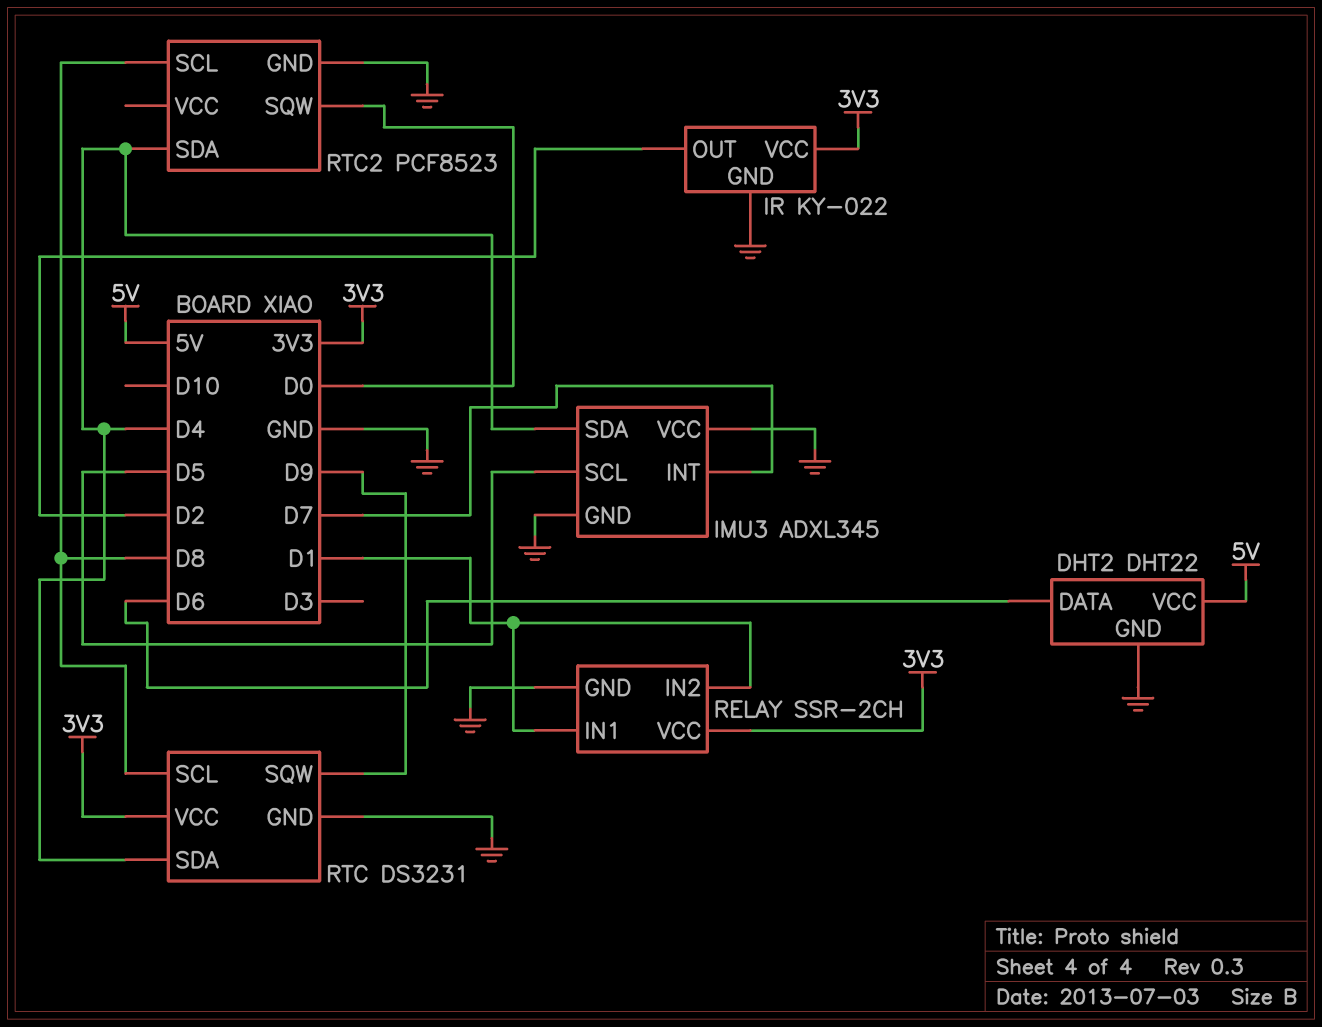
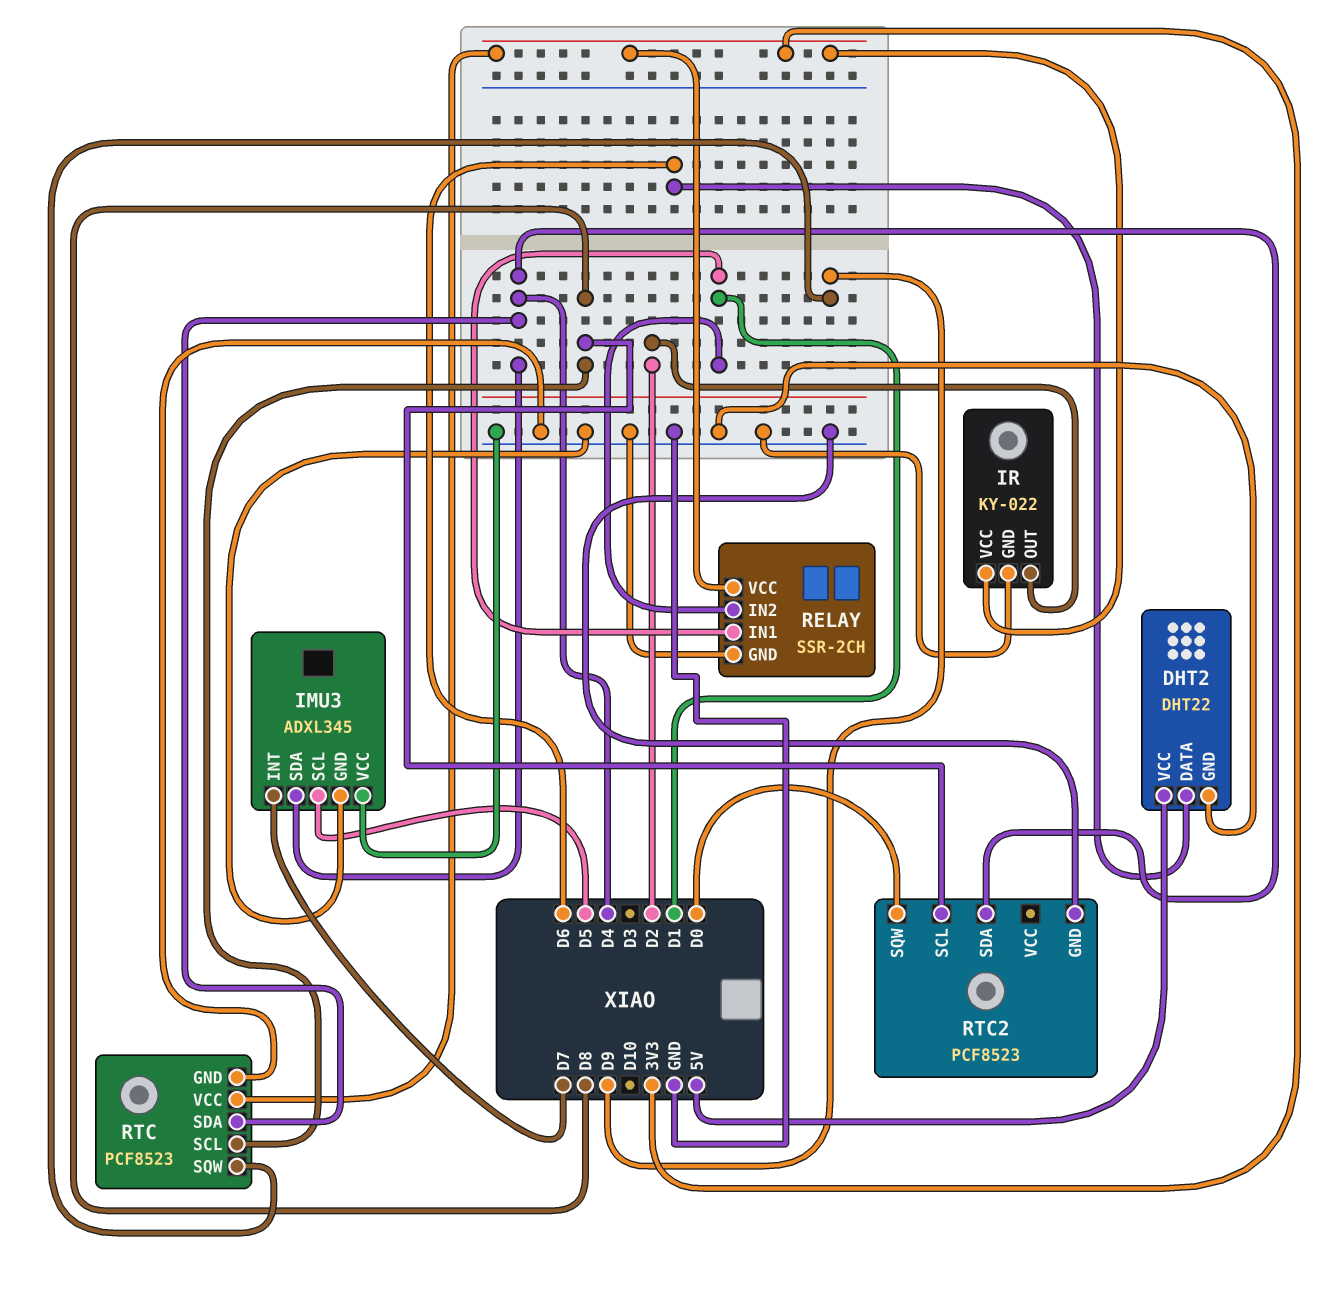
RTC: DS3231 -> PCF8523

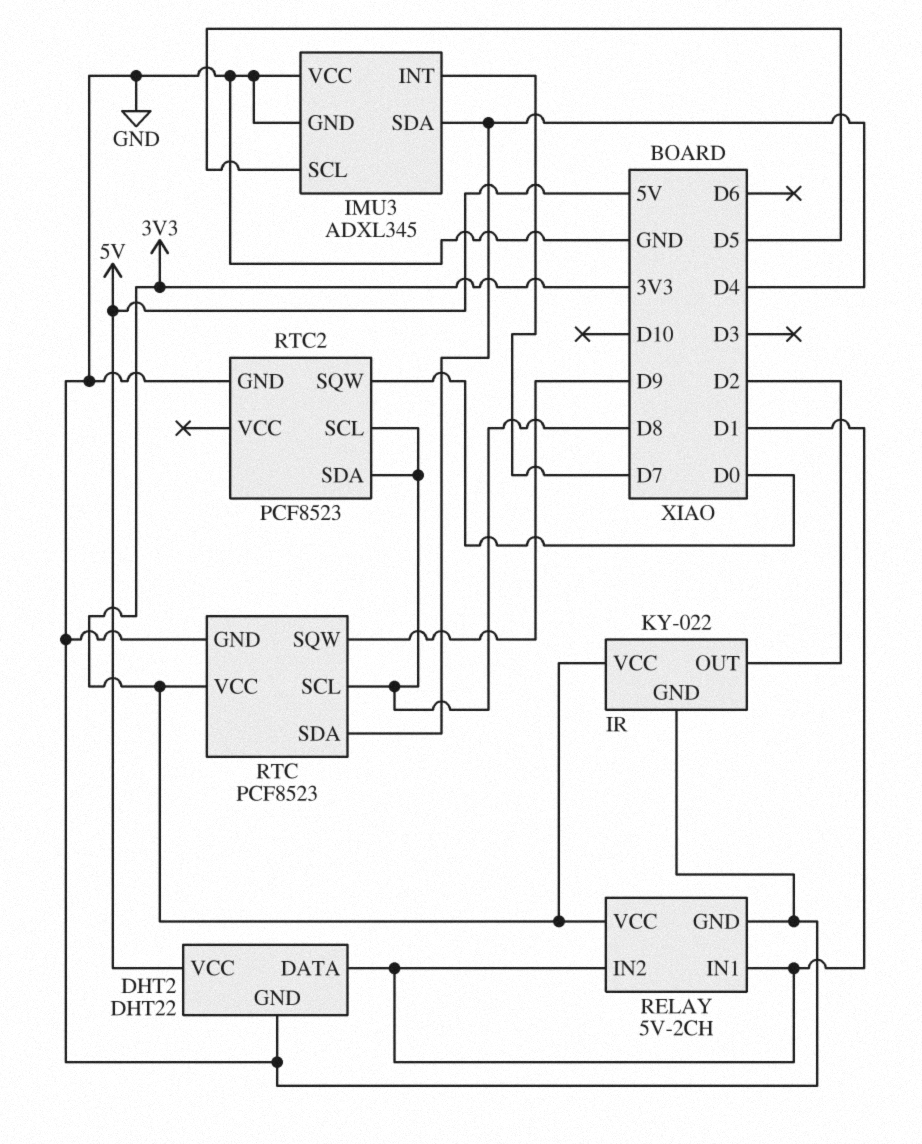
DHT2 pin DATA: D6 -> D1
RELAY: SSR-2CH -> 5V-2CH
RTC2 pin SDA: D4 -> D8

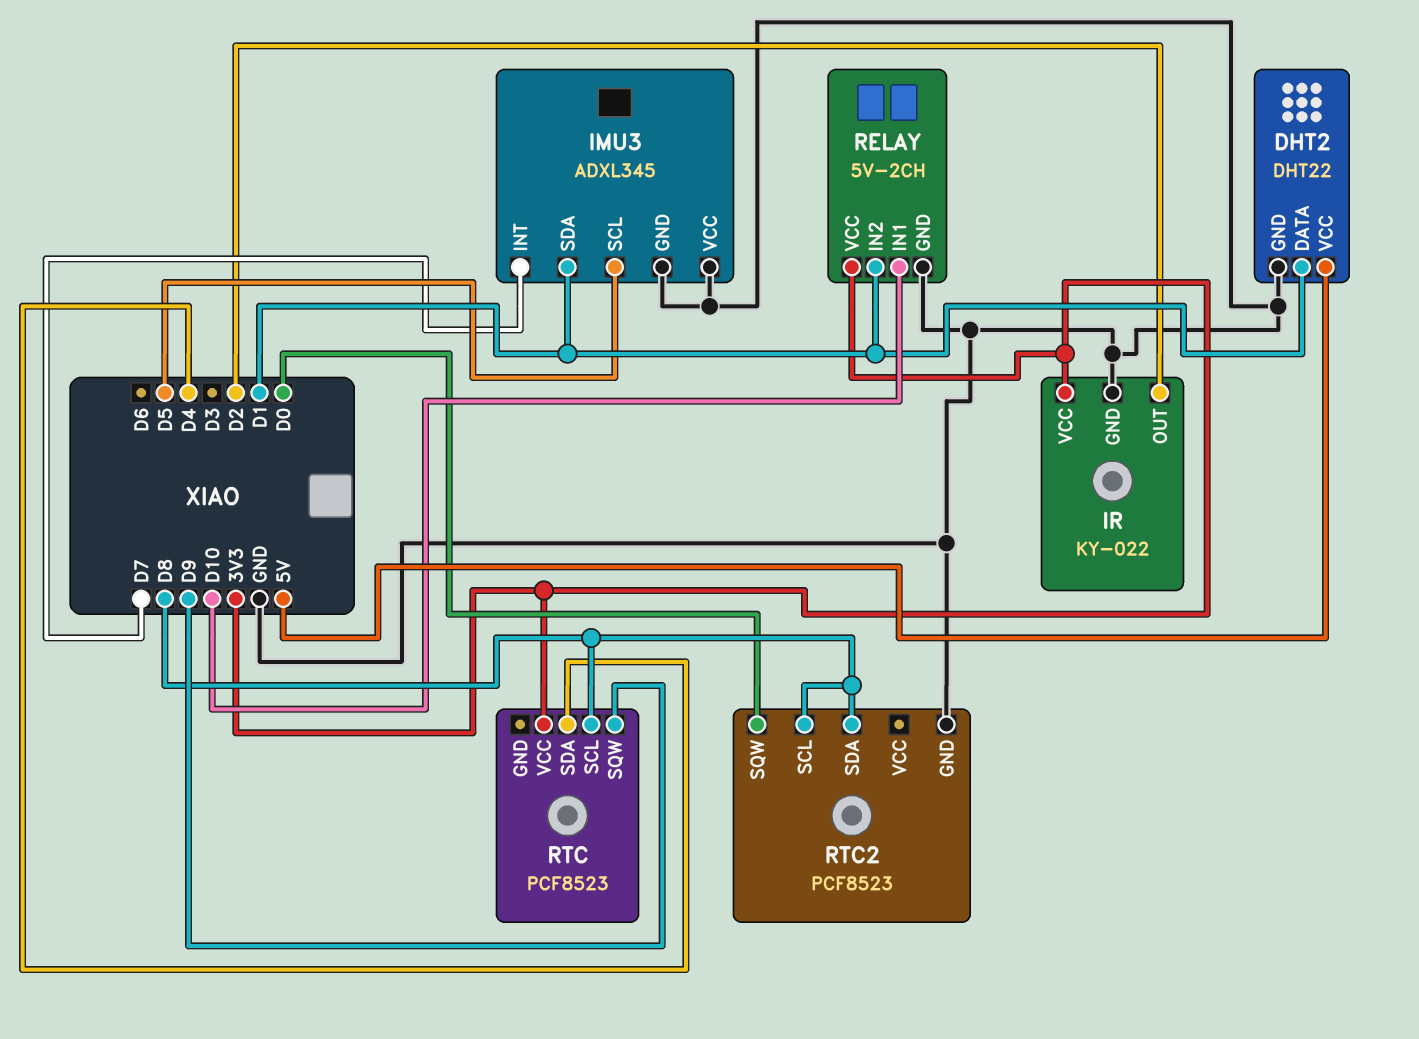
IMU3 pin SDA: D4 -> D1
RELAY pin IN1: D1 -> D10
RTC pin GND: GND -> none

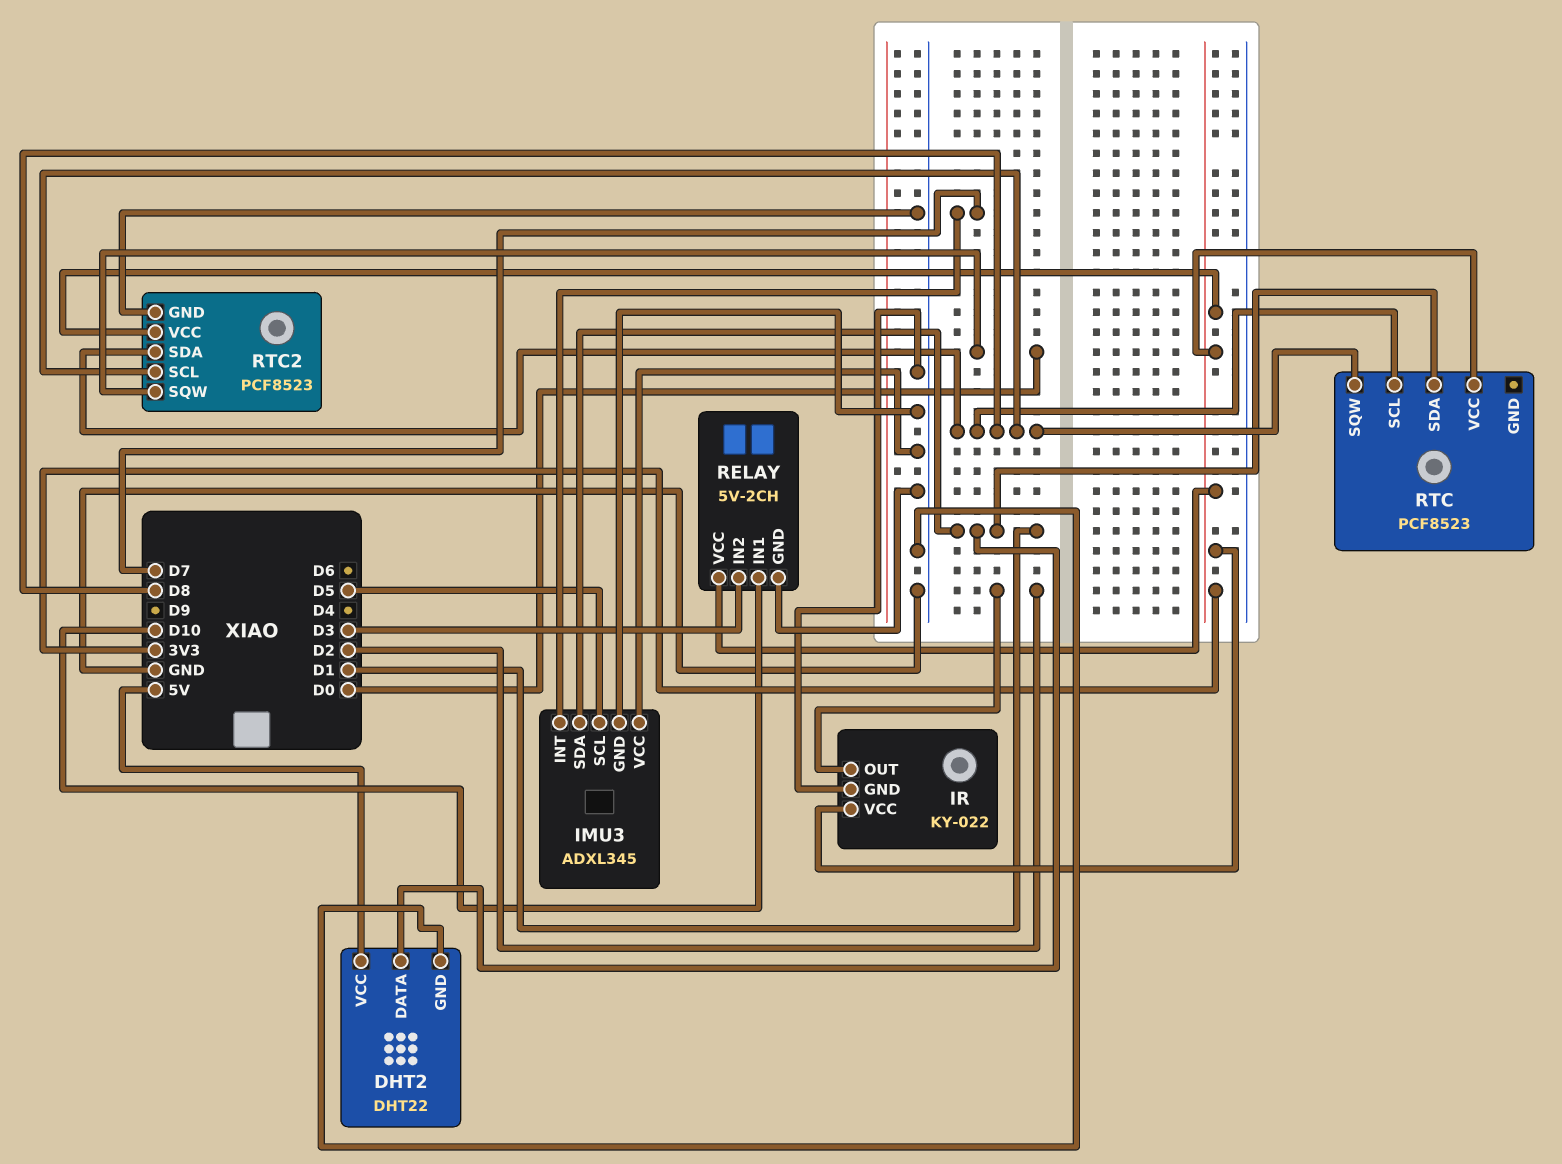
RELAY pin IN2: D1 -> D3
RTC pin SDA: D4 -> D1
RTC pin SQW: D9 -> D8
RTC2 pin VCC: none -> 3V3

